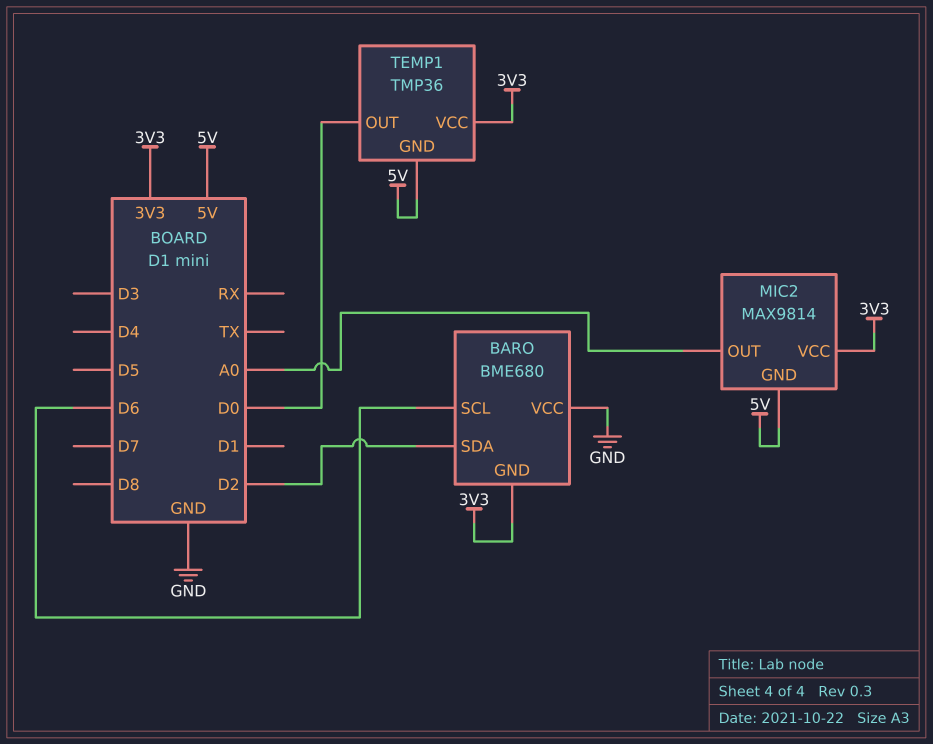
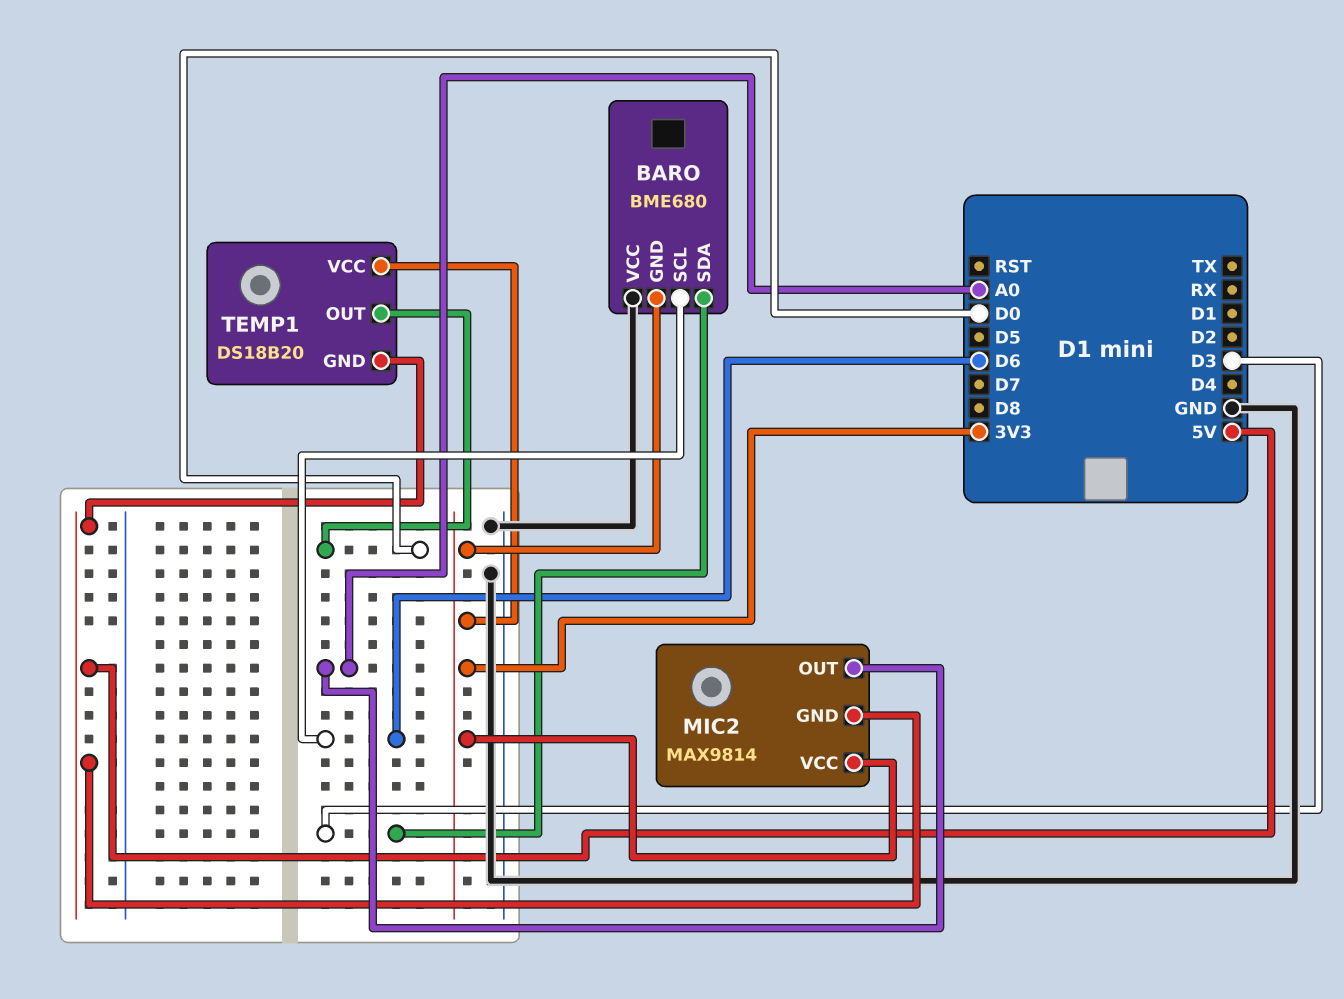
BARO pin SDA: D2 -> D3
TEMP1: TMP36 -> DS18B20

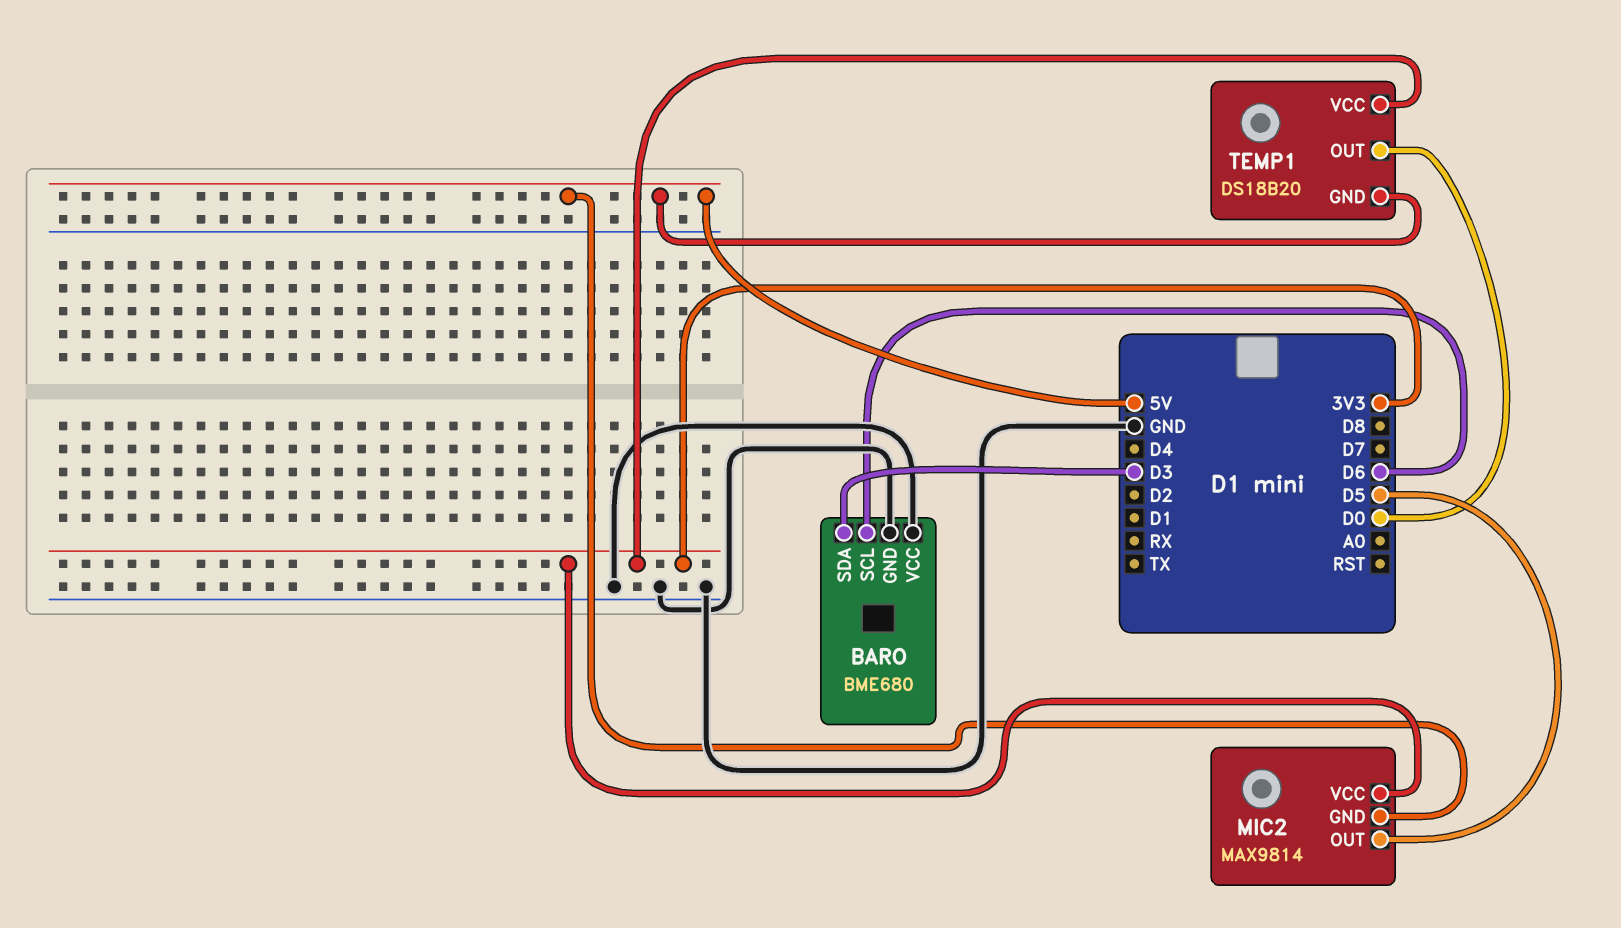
BARO pin GND: 3V3 -> GND
MIC2 pin OUT: A0 -> D5

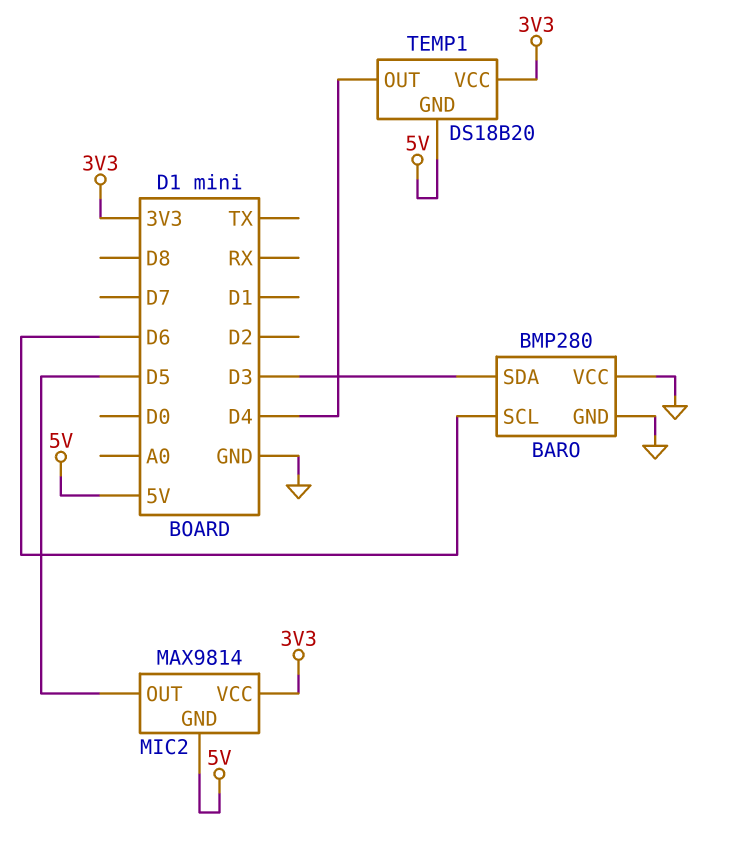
BARO: BME680 -> BMP280
TEMP1 pin OUT: D0 -> D4

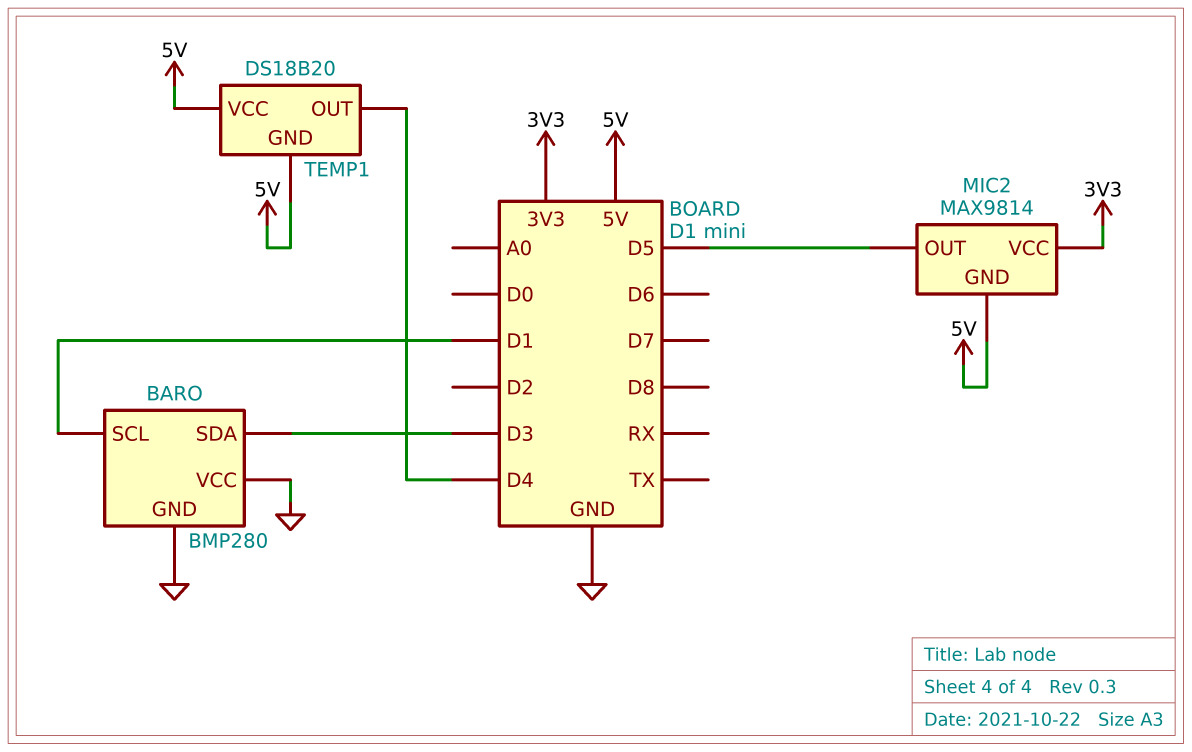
BARO pin SCL: D6 -> D1
TEMP1 pin VCC: 3V3 -> 5V

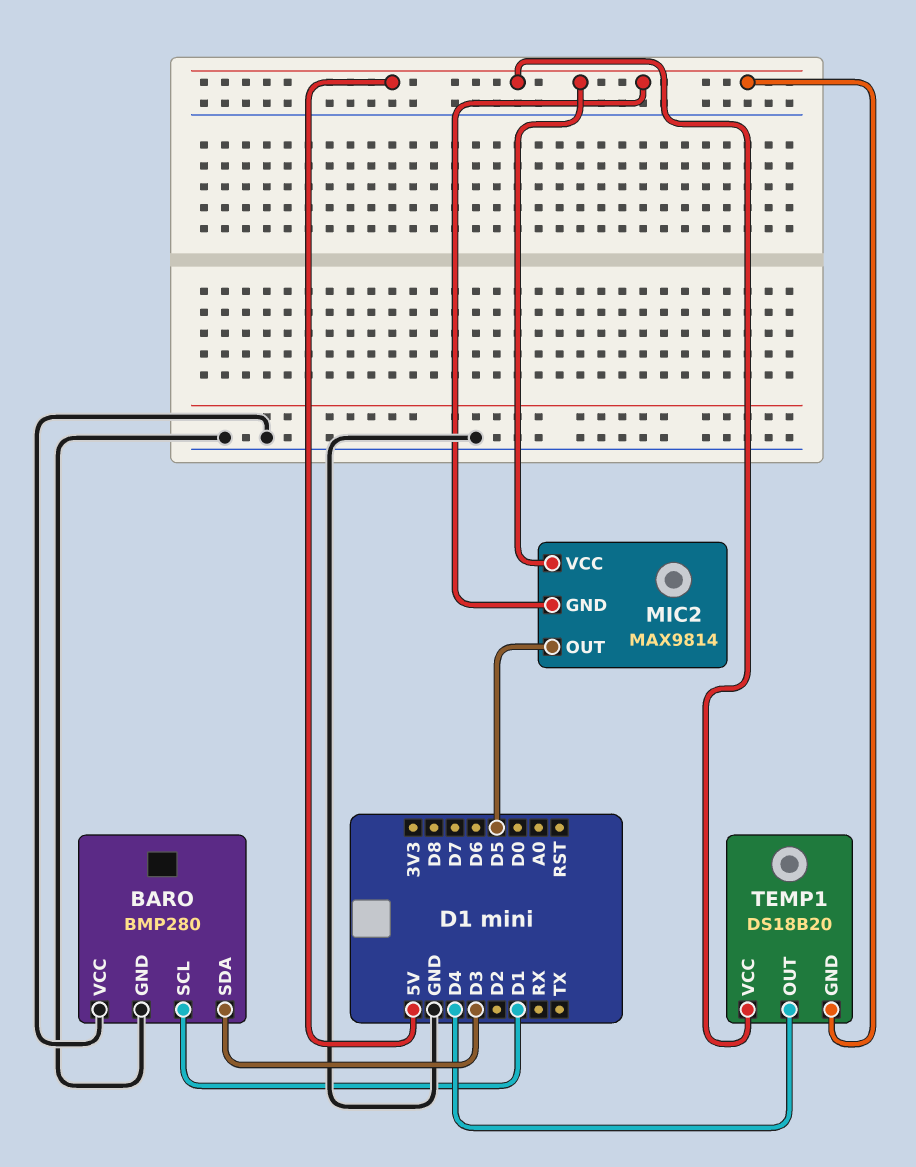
MIC2 pin VCC: 3V3 -> 5V

